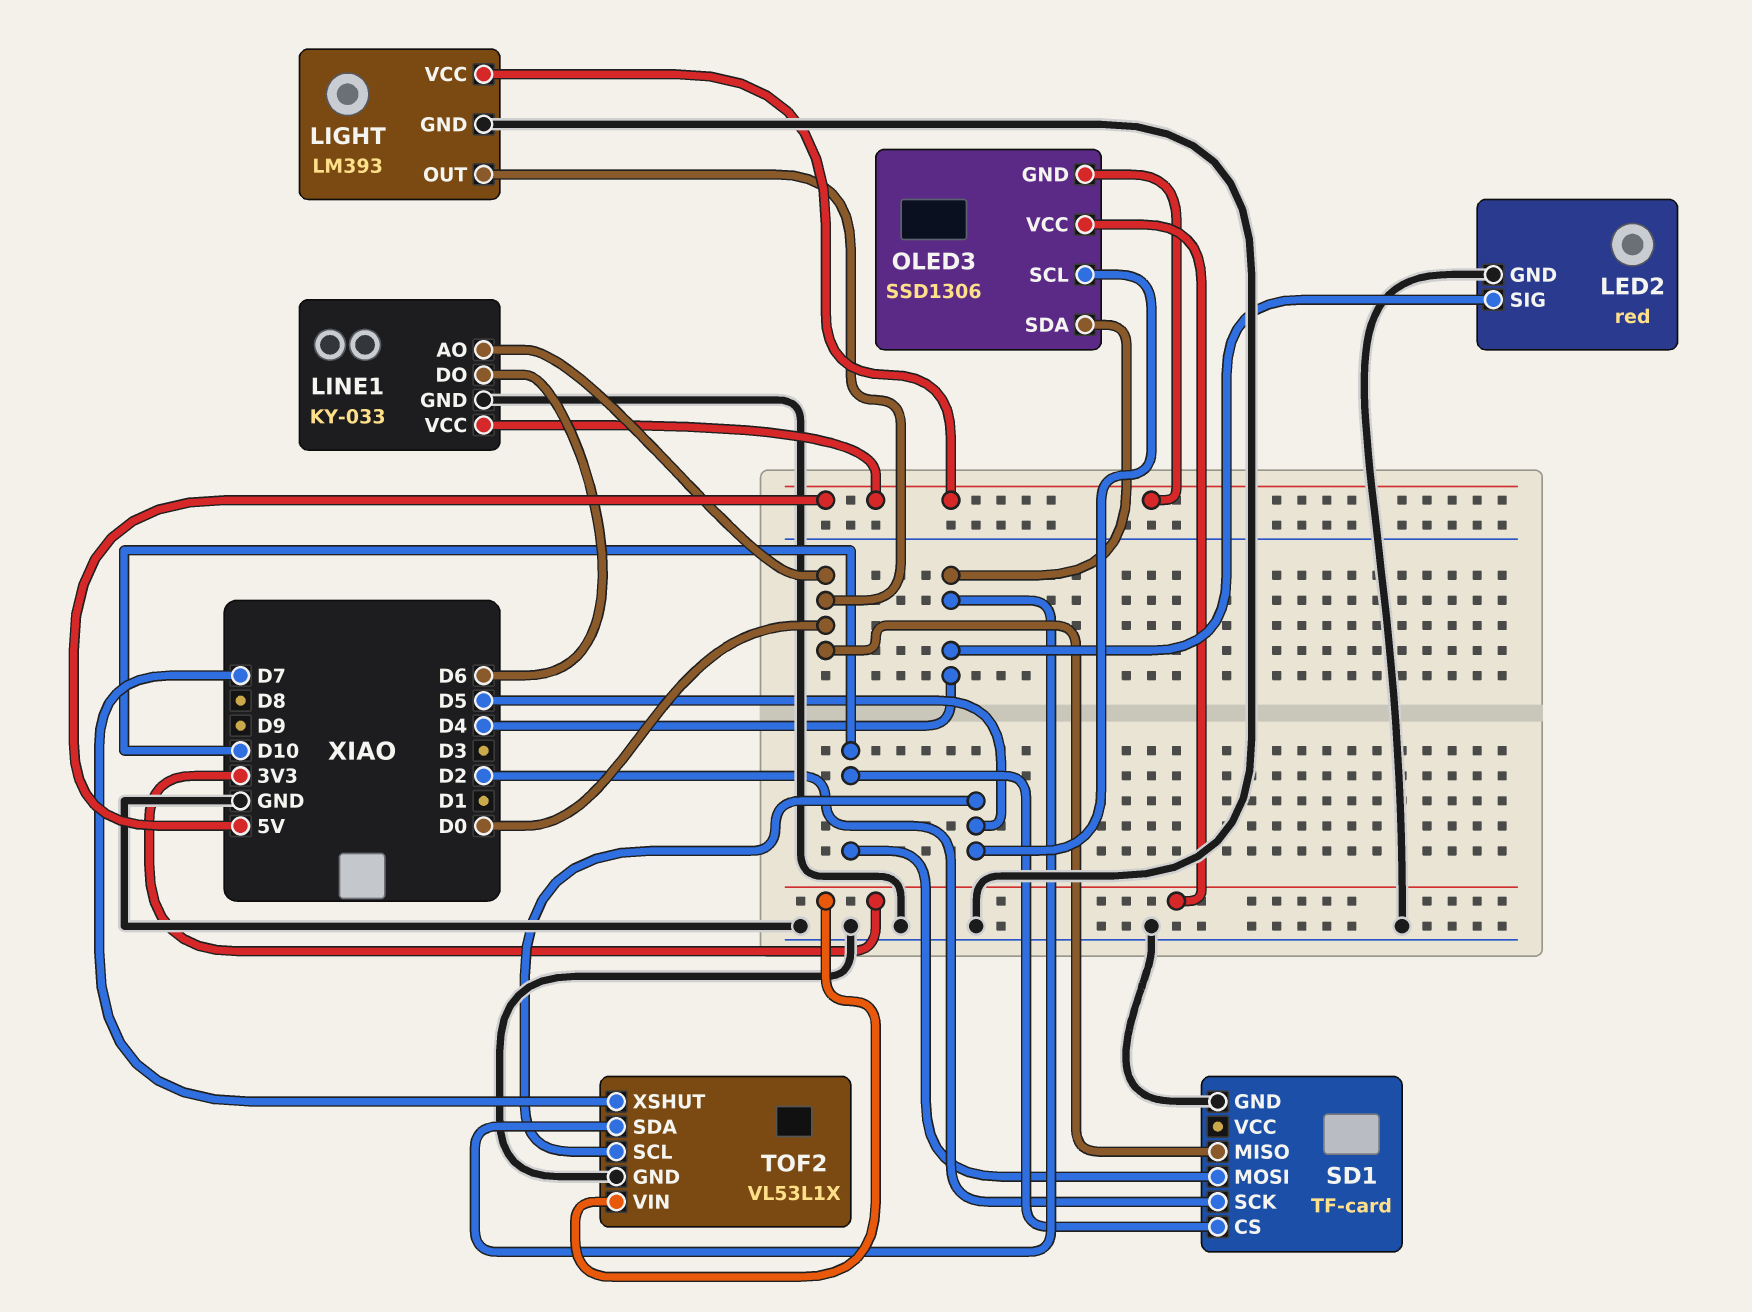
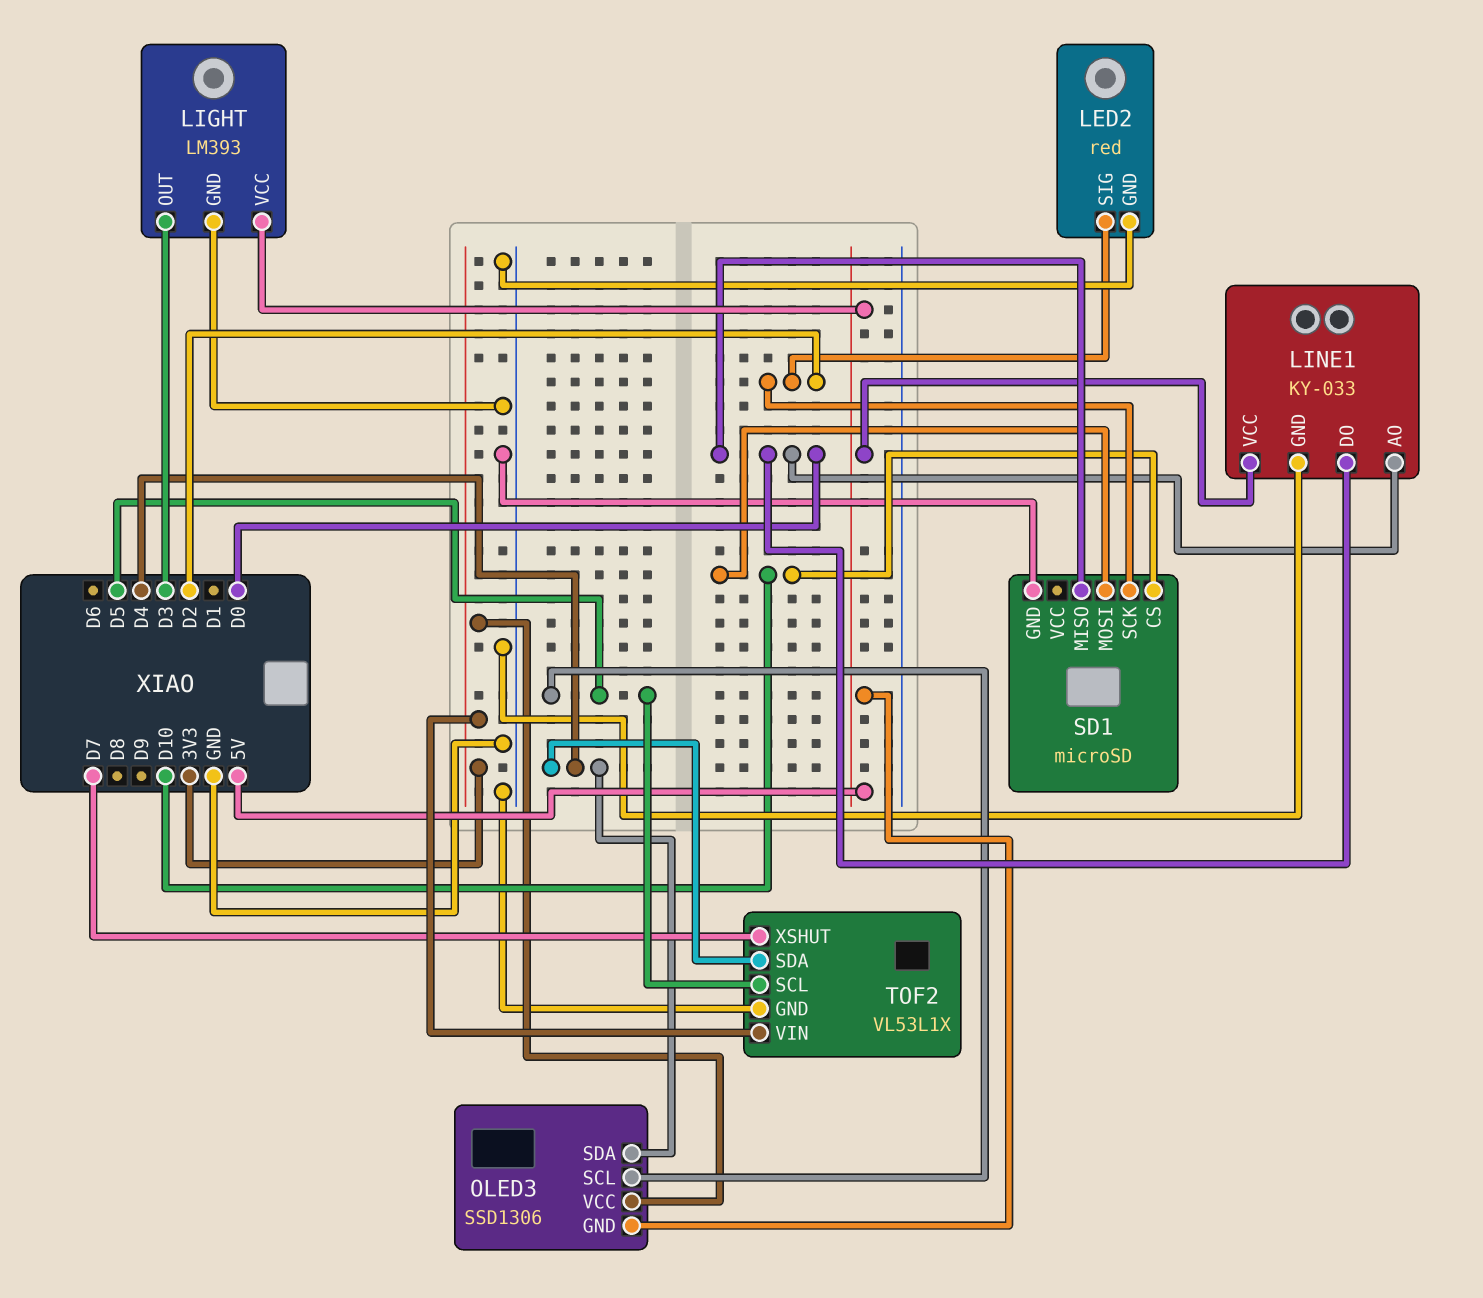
LED2 pin SIG: D4 -> D2
LIGHT pin OUT: D0 -> D3
LINE1 pin DO: D6 -> D0
SD1: TF-card -> microSD

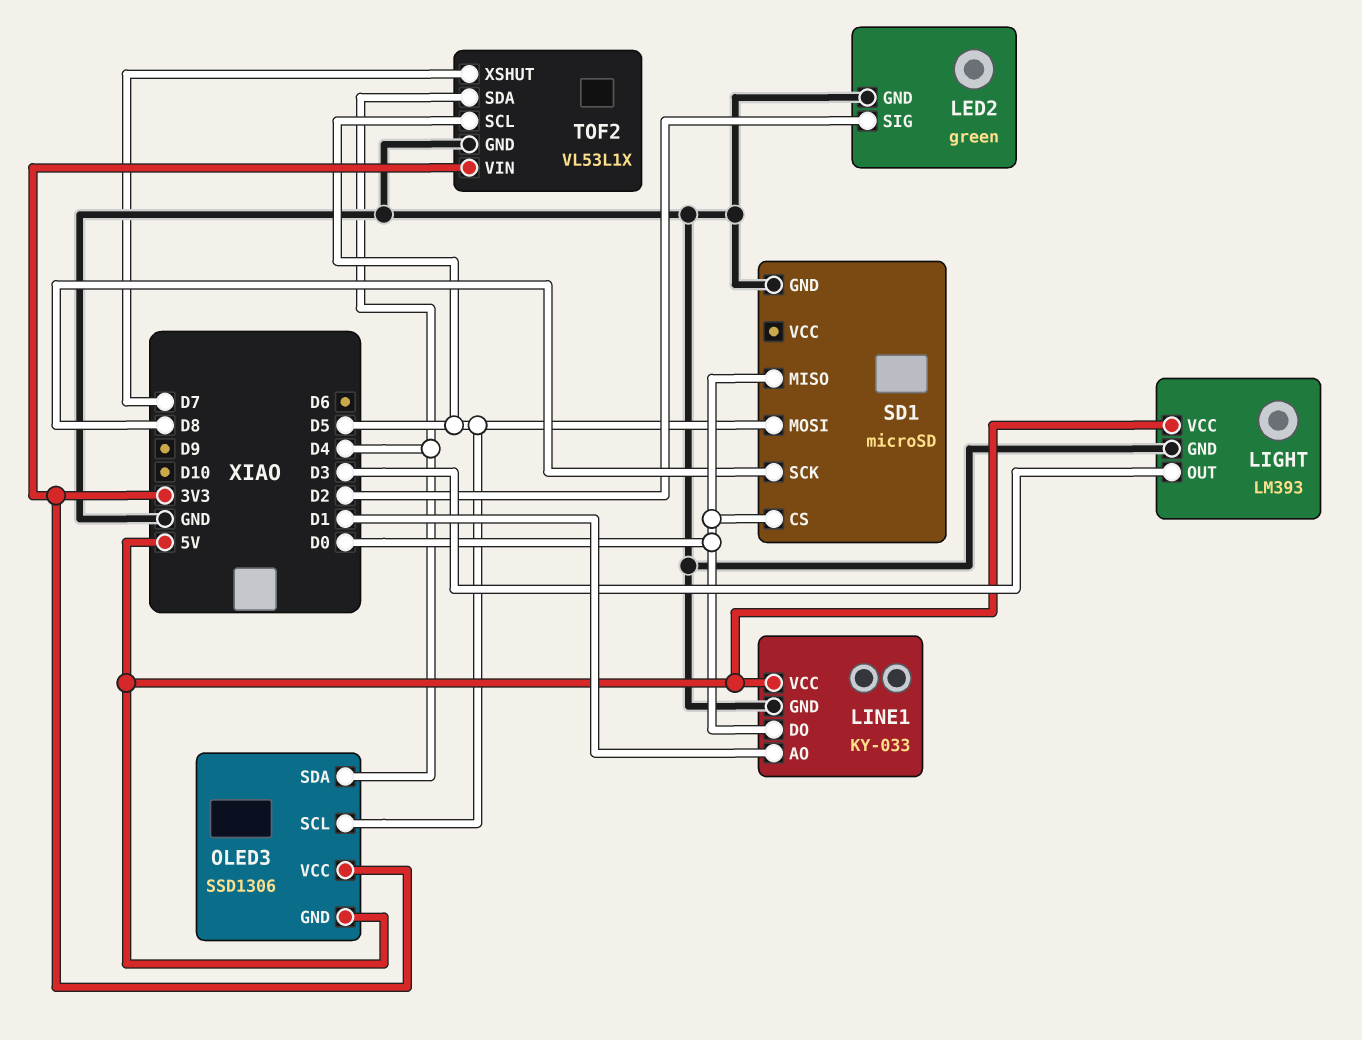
LED2: red -> green
LINE1 pin AO: D0 -> D1
SD1 pin CS: D10 -> D0
SD1 pin MOSI: D10 -> D5
SD1 pin SCK: D2 -> D8

